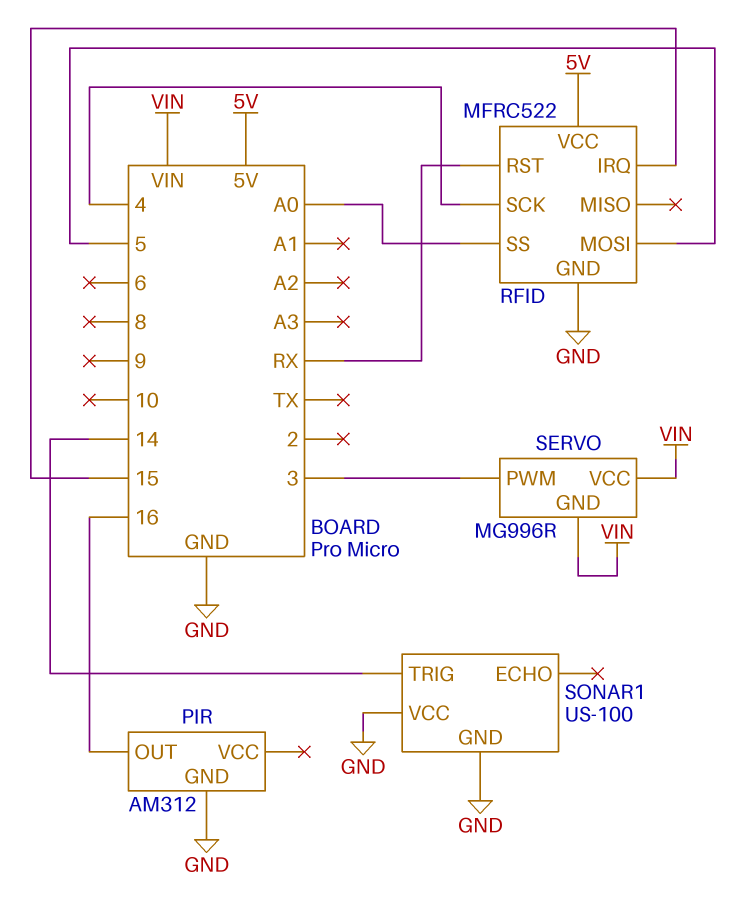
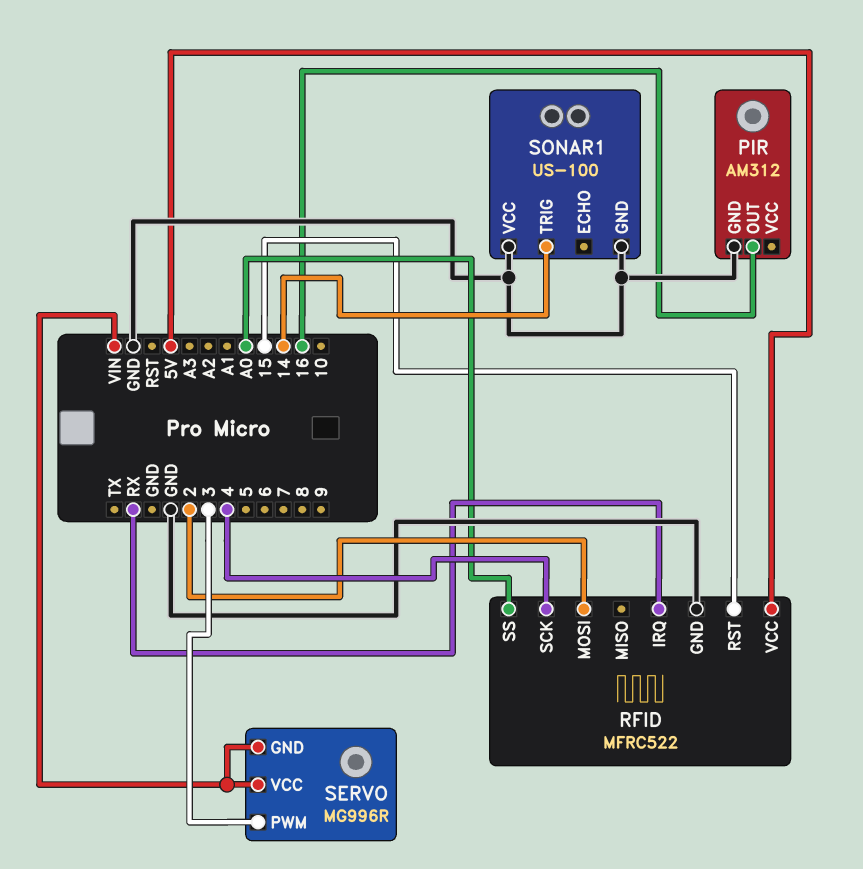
RFID pin IRQ: 15 -> RX
RFID pin MOSI: 5 -> 2
RFID pin RST: RX -> 15

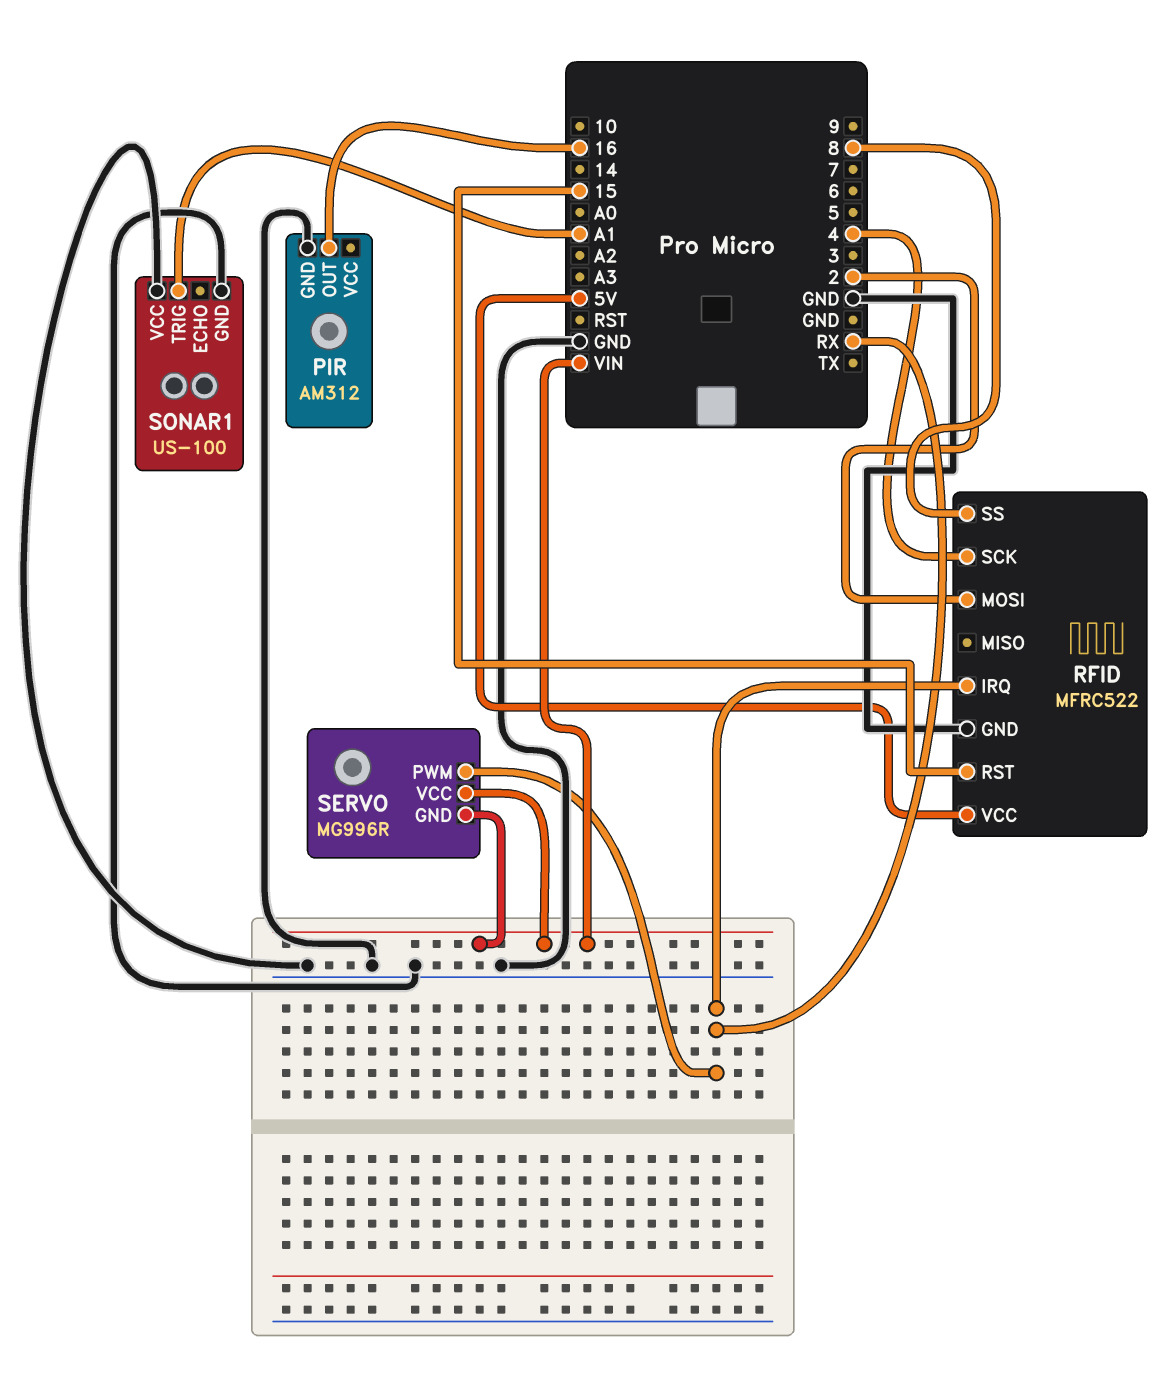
RFID pin SS: A0 -> 8
SERVO pin PWM: 3 -> RX
SONAR1 pin TRIG: 14 -> A1

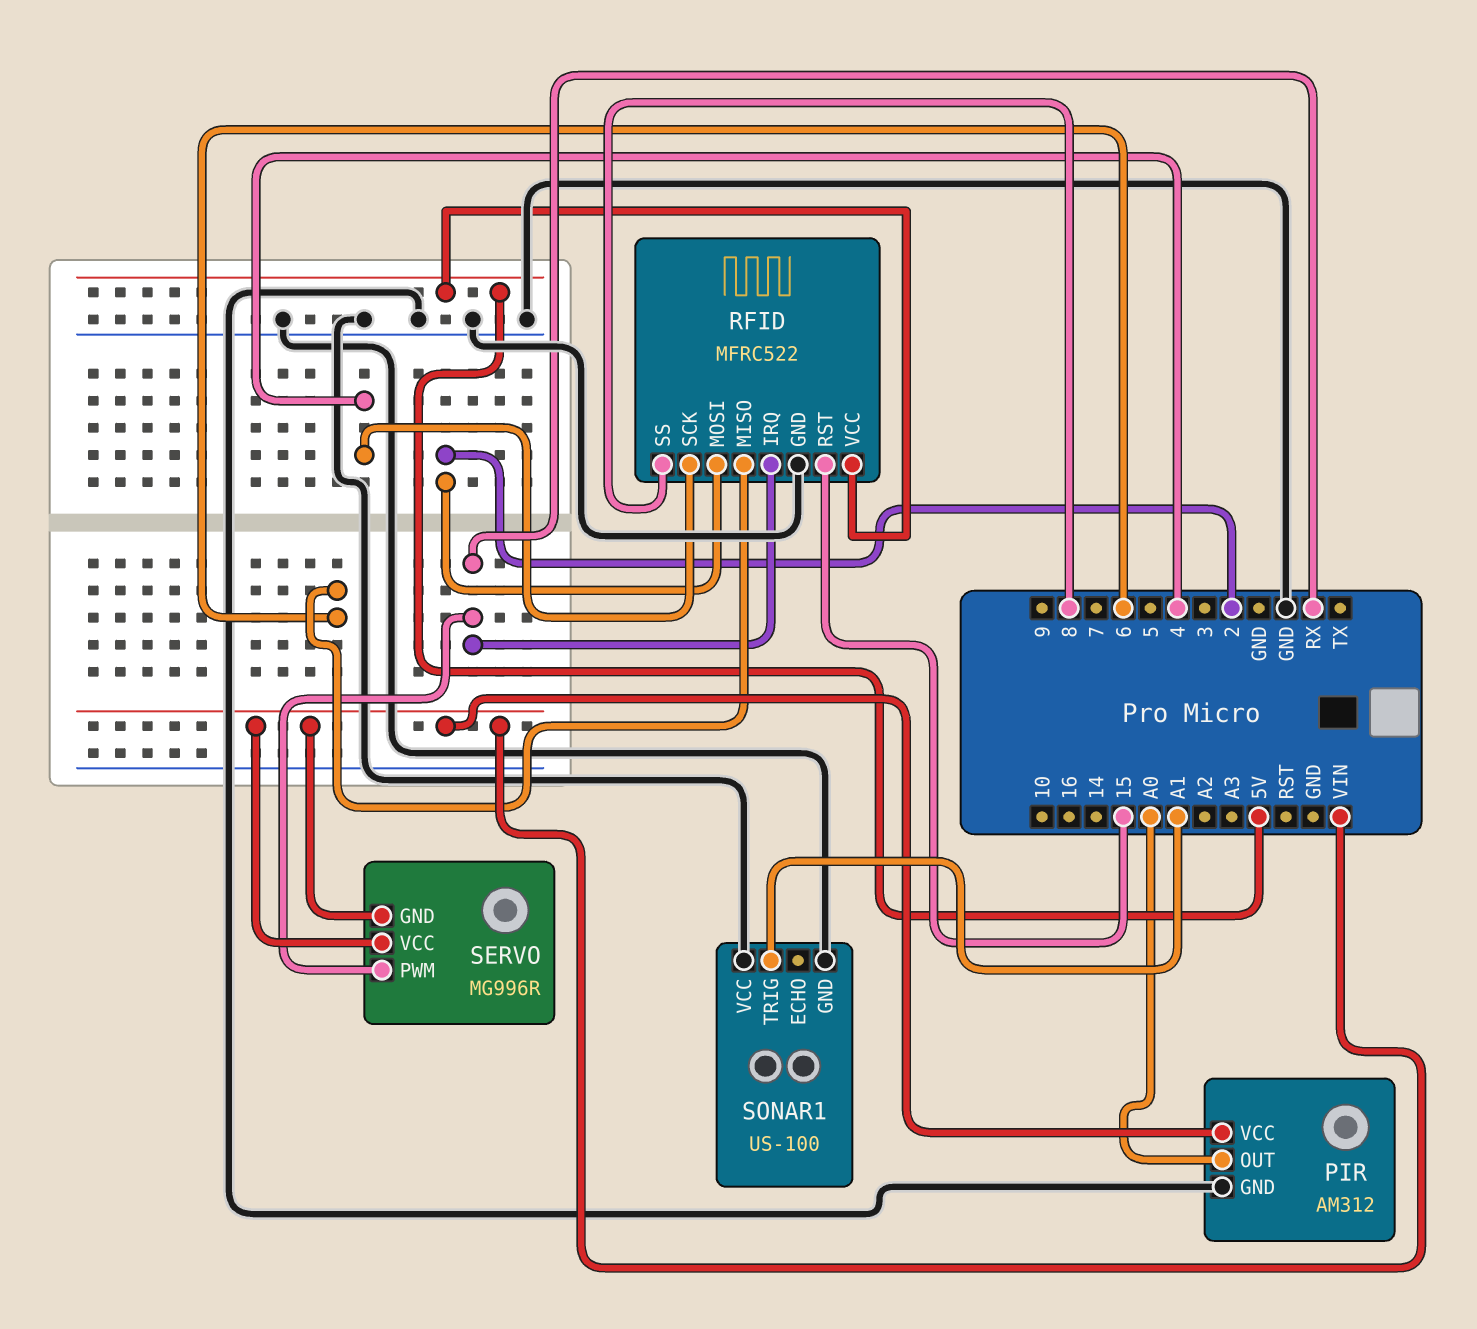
PIR pin OUT: 16 -> A0
PIR pin VCC: none -> VIN
RFID pin MISO: none -> 6

